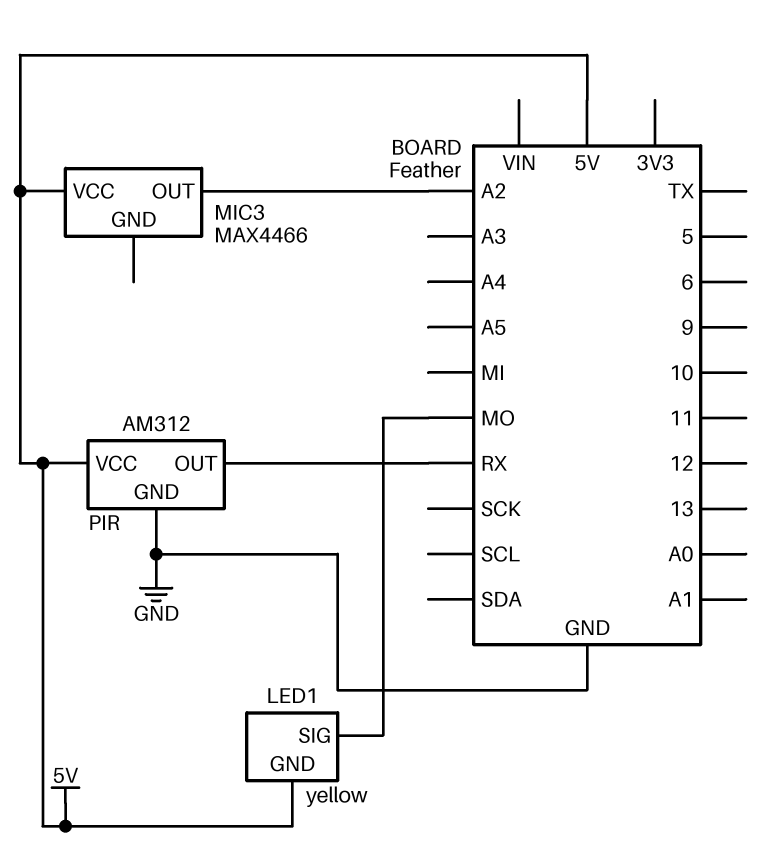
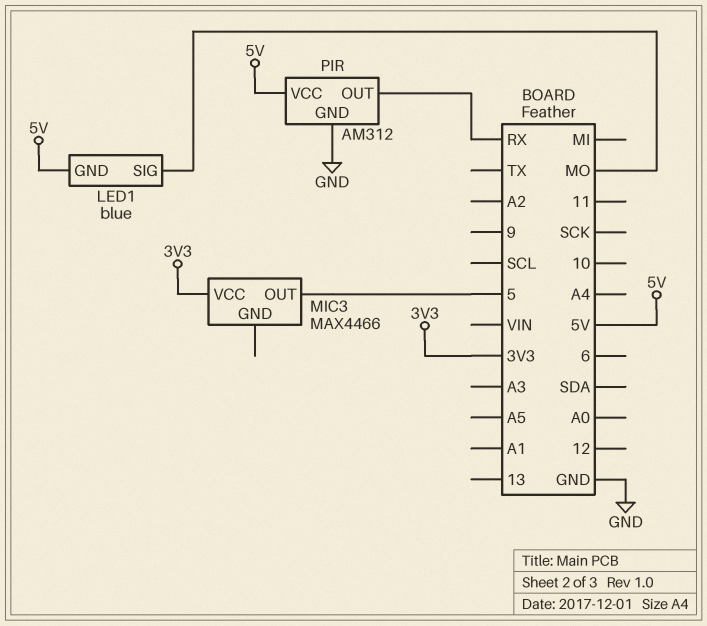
LED1: yellow -> blue
MIC3 pin OUT: A2 -> 5
MIC3 pin VCC: 5V -> 3V3

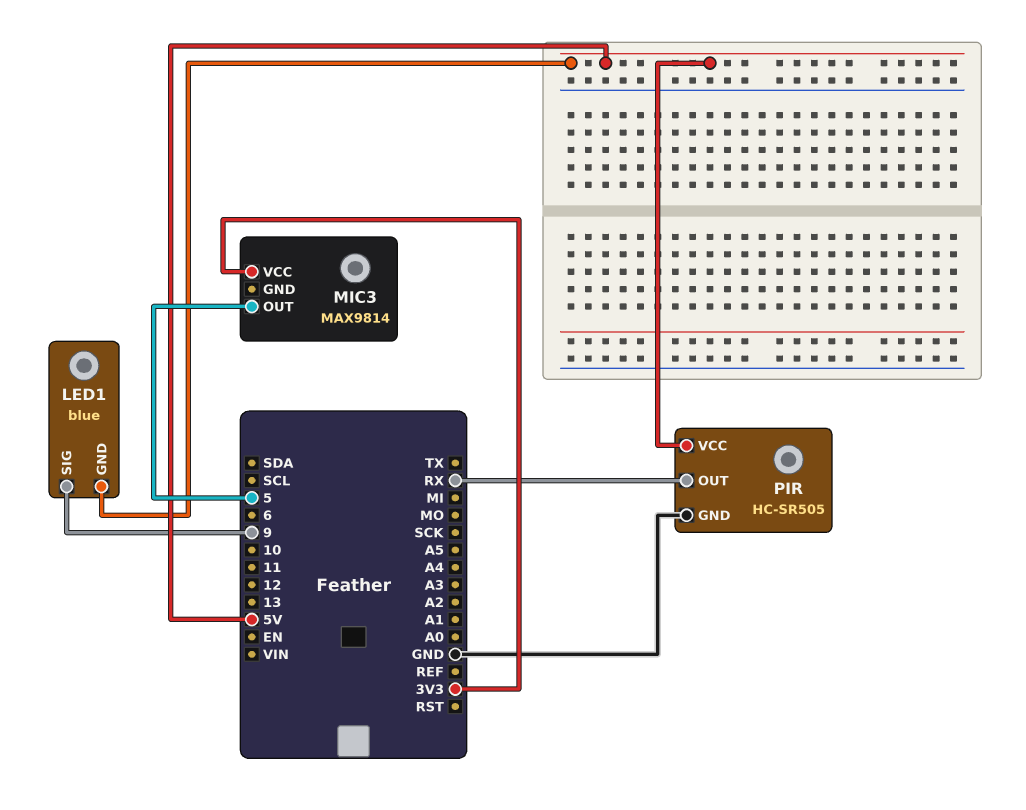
LED1 pin SIG: MO -> 9
MIC3: MAX4466 -> MAX9814
PIR: AM312 -> HC-SR505

